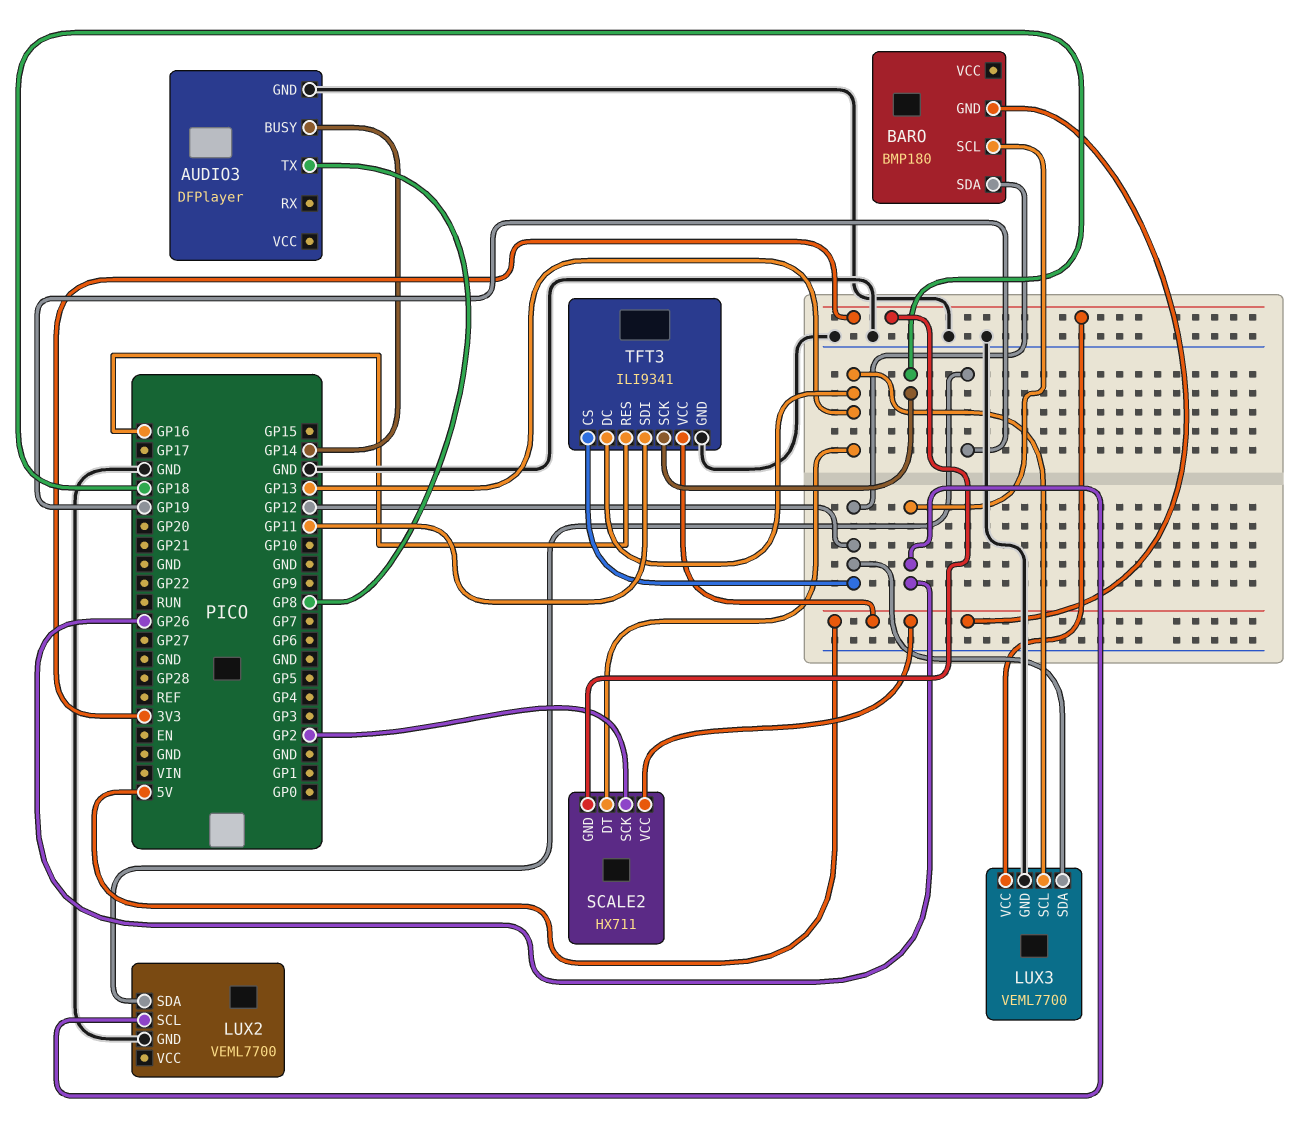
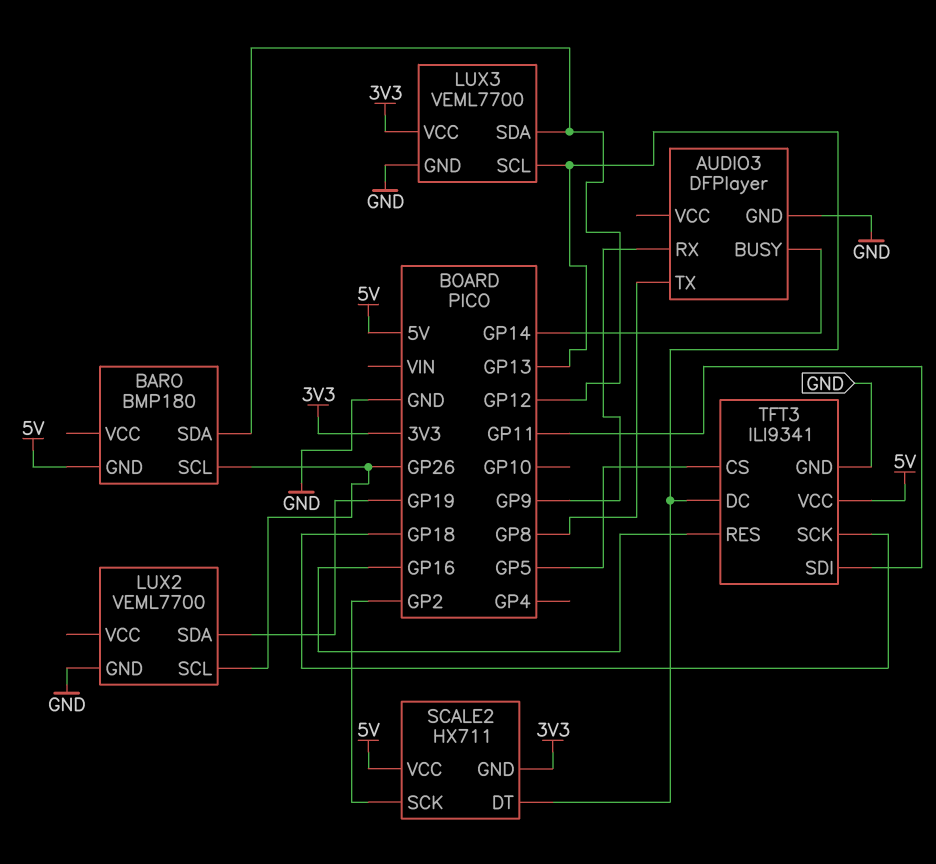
AUDIO3 pin RX: none -> GP9
TFT3 pin CS: GP12 -> GP5

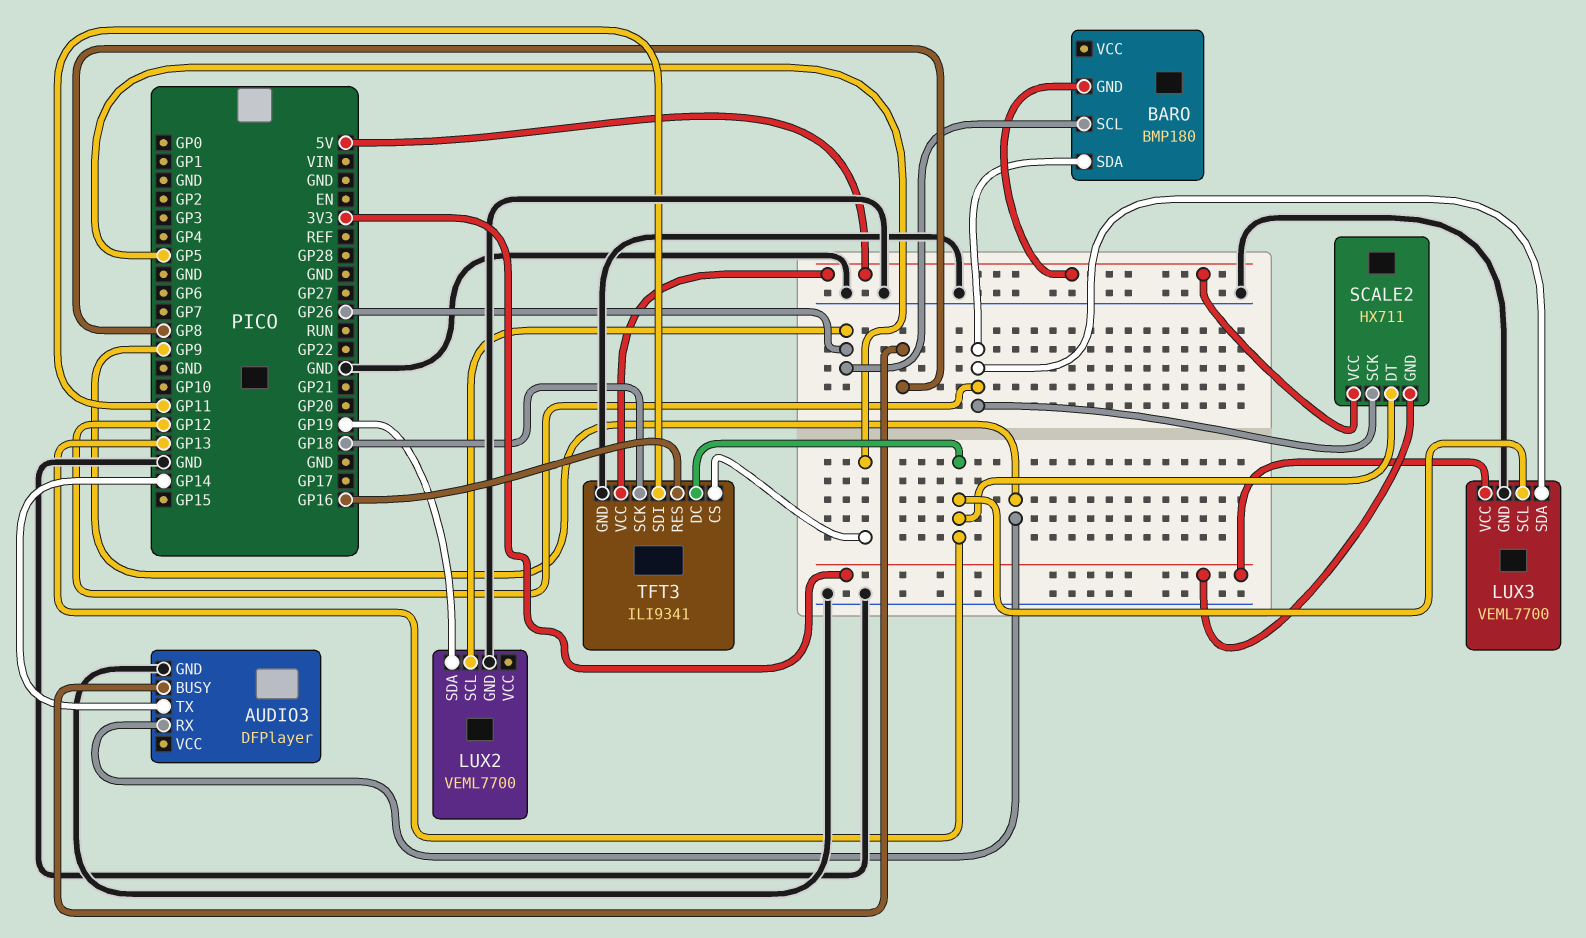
AUDIO3 pin BUSY: GP14 -> GP8
AUDIO3 pin TX: GP8 -> GP14
SCALE2 pin SCK: GP2 -> GP12

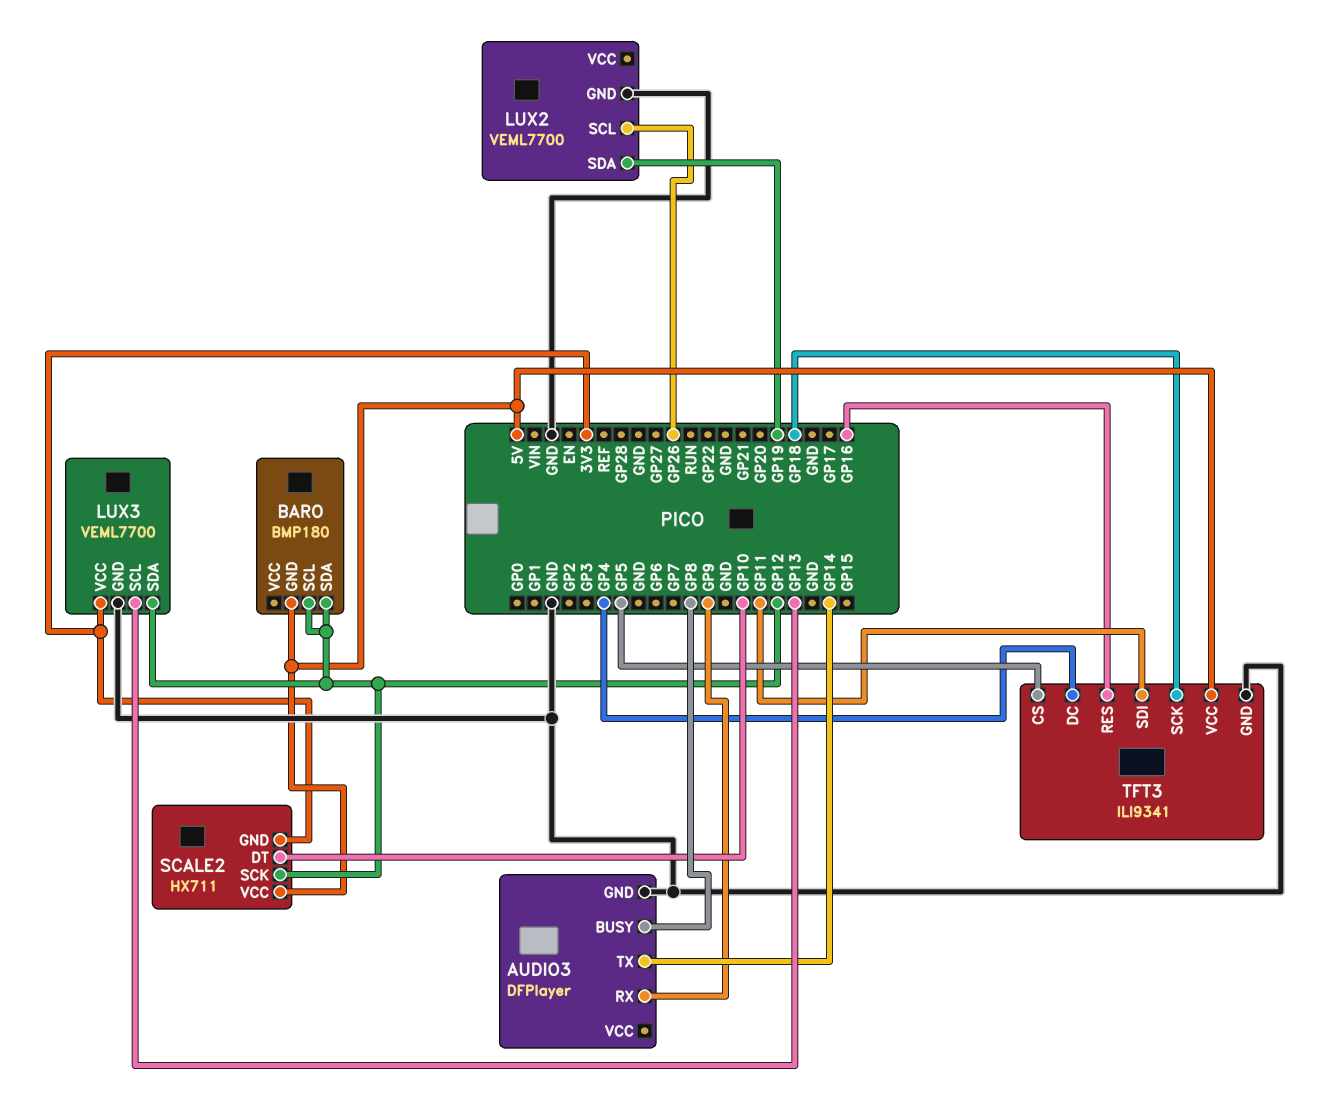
BARO pin SCL: GP26 -> GP12
SCALE2 pin DT: GP13 -> GP10
TFT3 pin DC: GP13 -> GP4

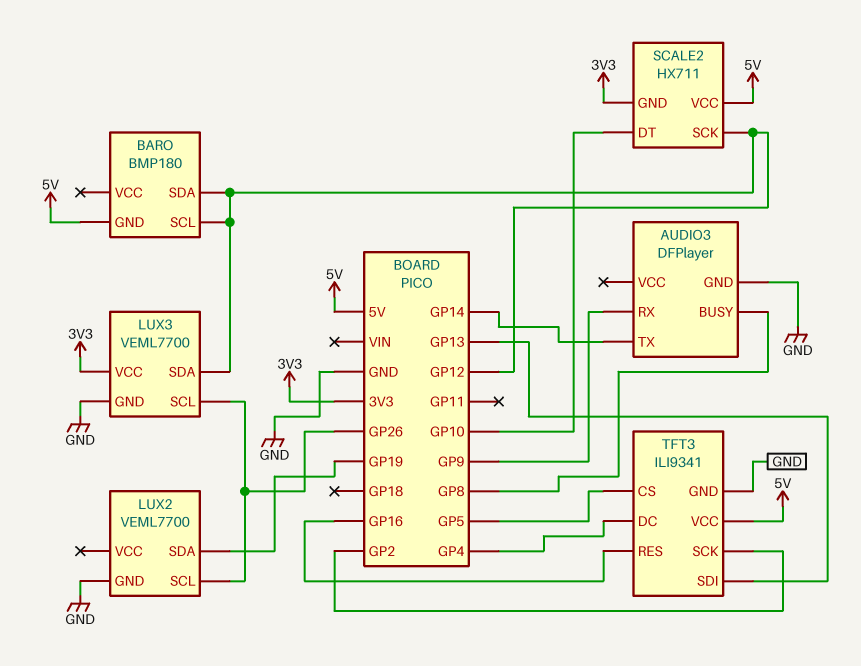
LUX3 pin SCL: GP13 -> GP26
TFT3 pin SCK: GP18 -> GP2
TFT3 pin SDI: GP11 -> GP13

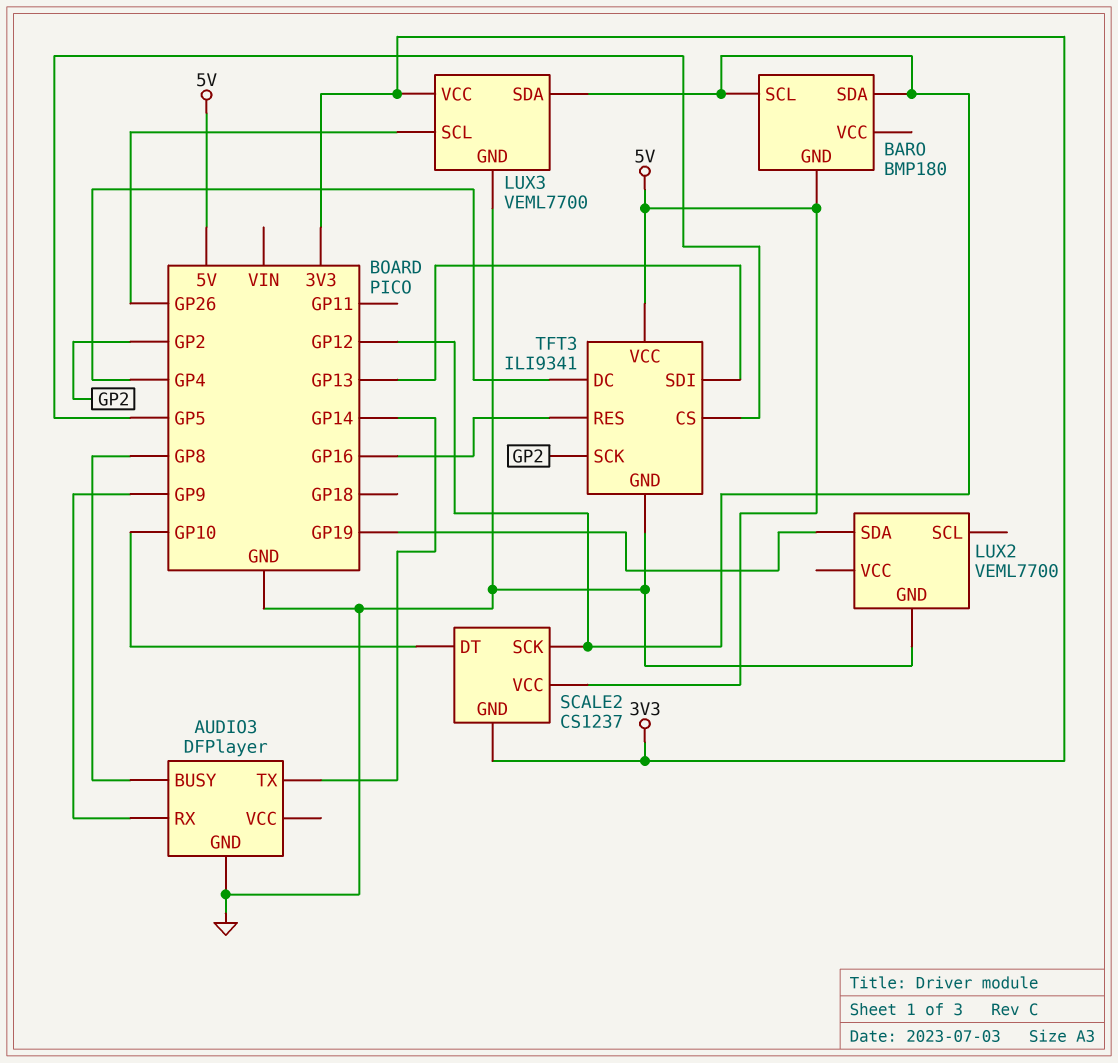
LUX2 pin SCL: GP26 -> none
SCALE2: HX711 -> CS1237

